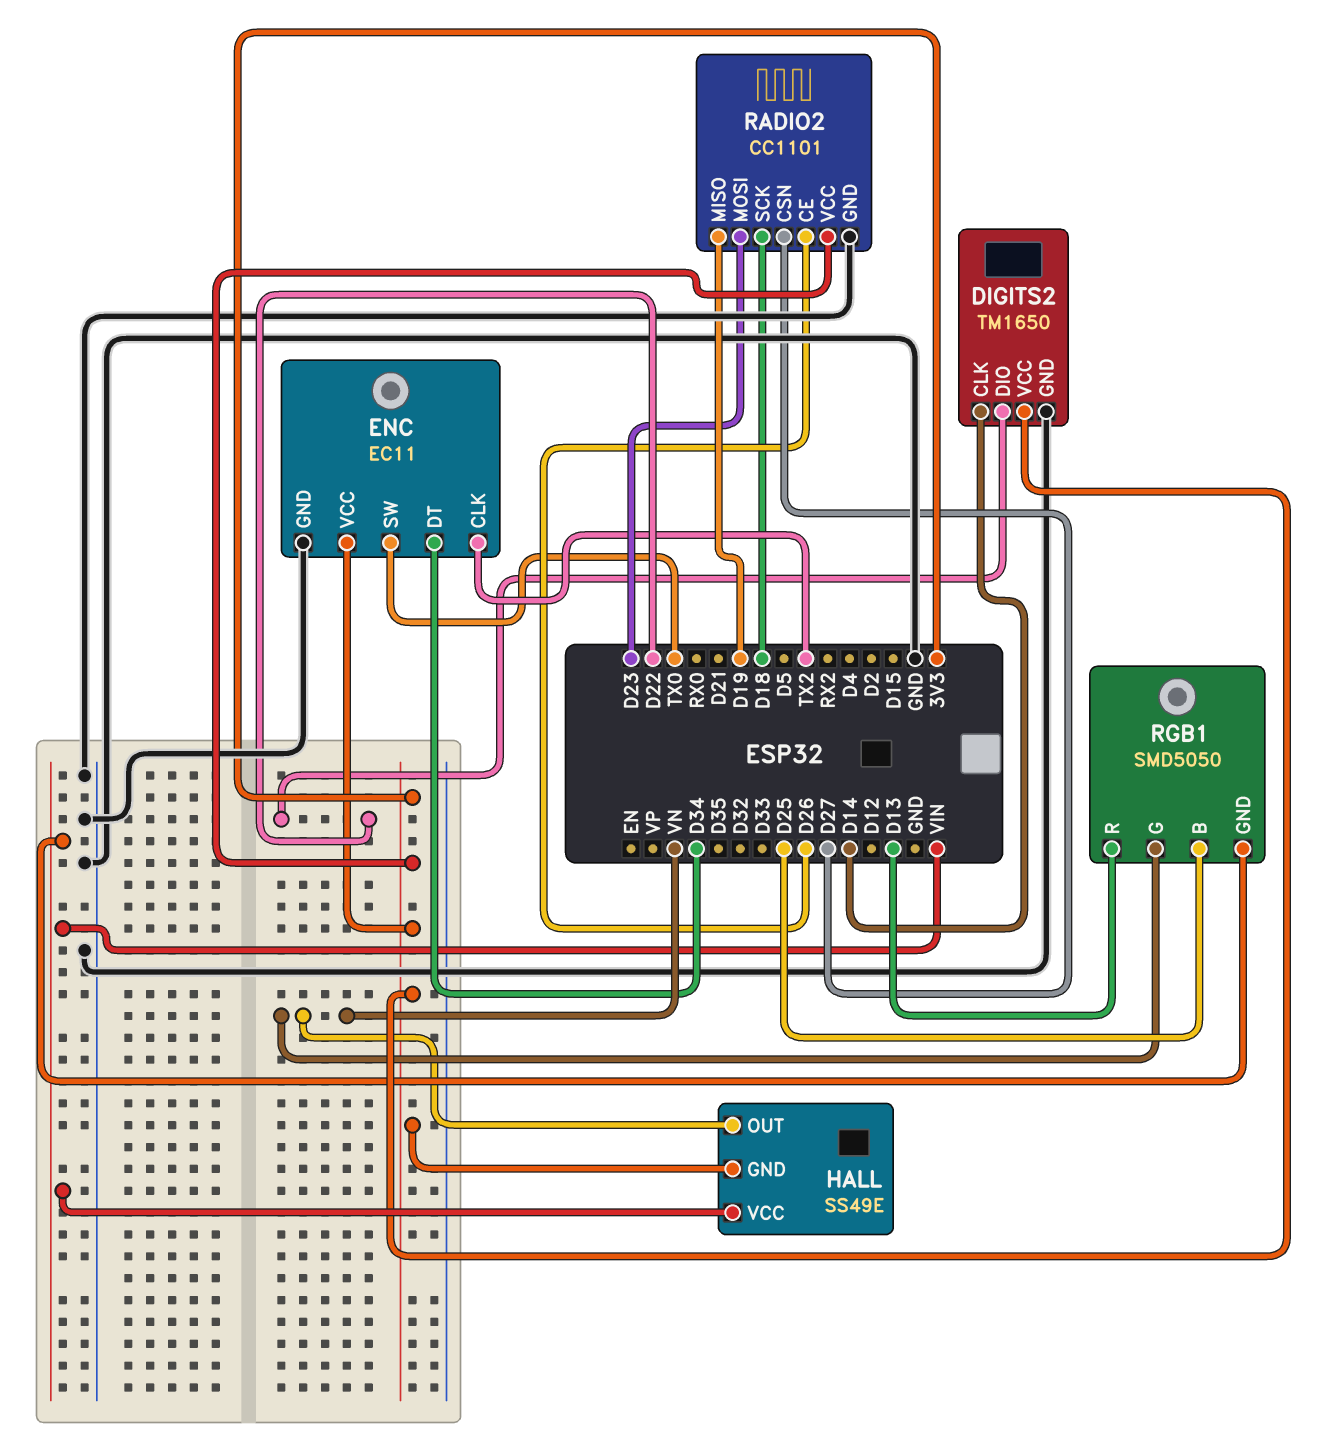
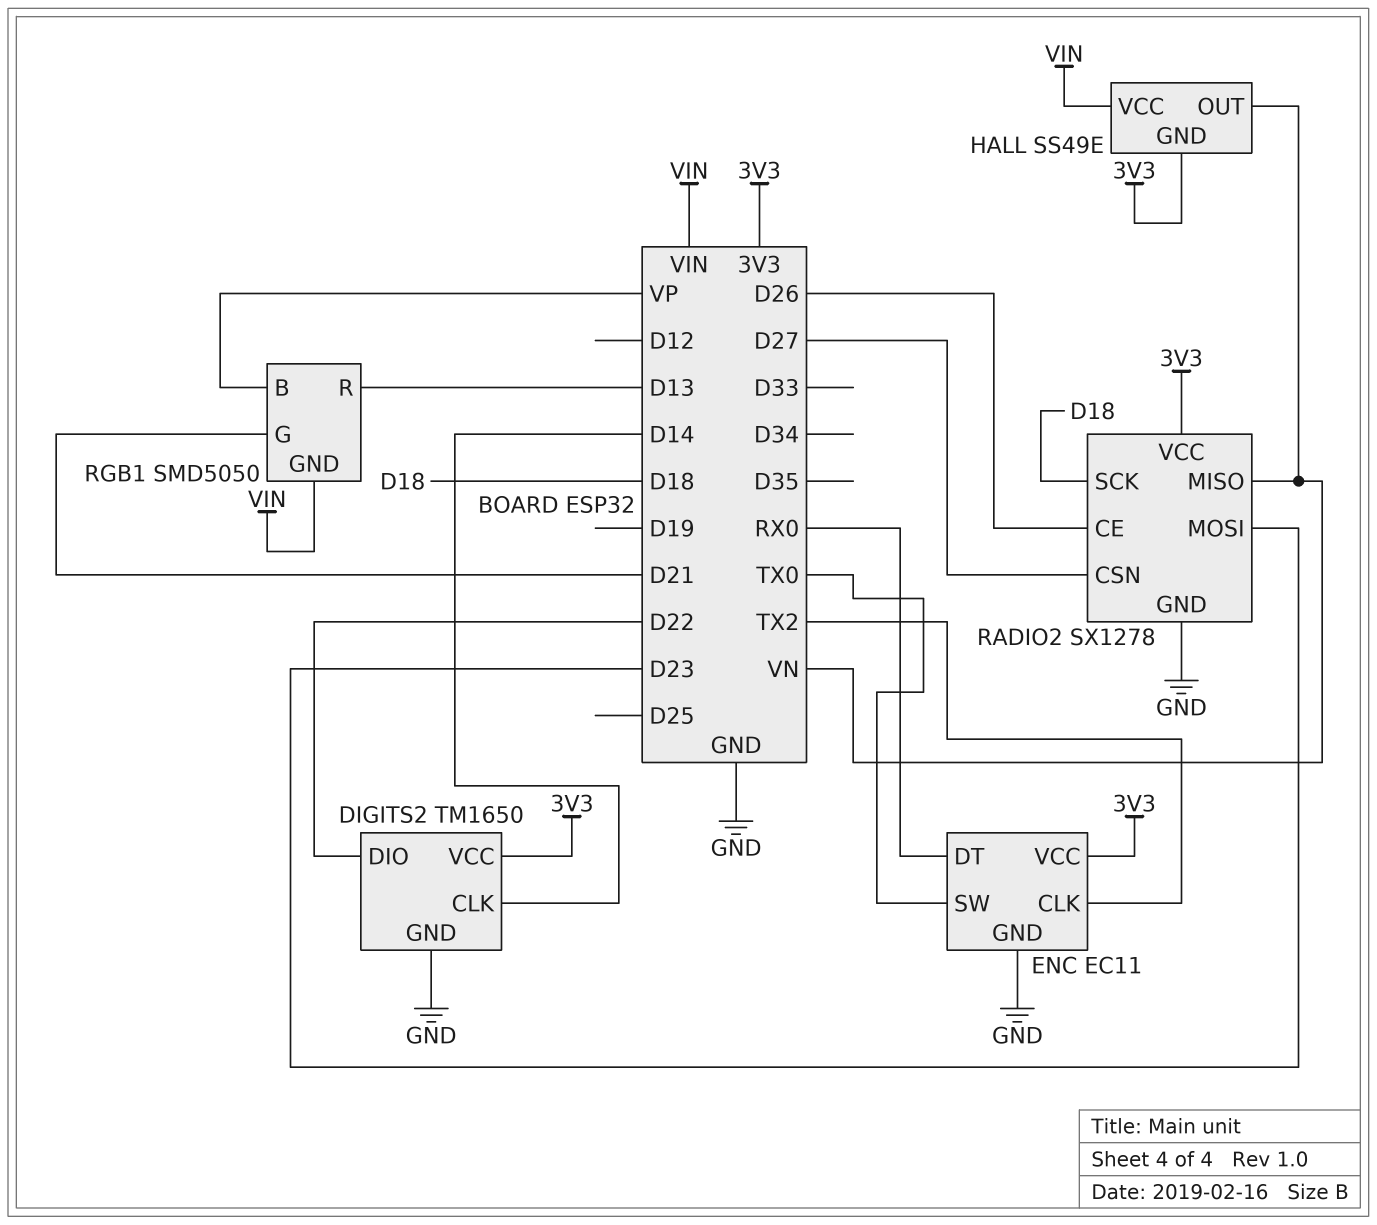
ENC pin DT: D34 -> RX0
RADIO2: CC1101 -> SX1278
RADIO2 pin MISO: D19 -> VN
RGB1 pin B: D25 -> VP
RGB1 pin G: VN -> D21

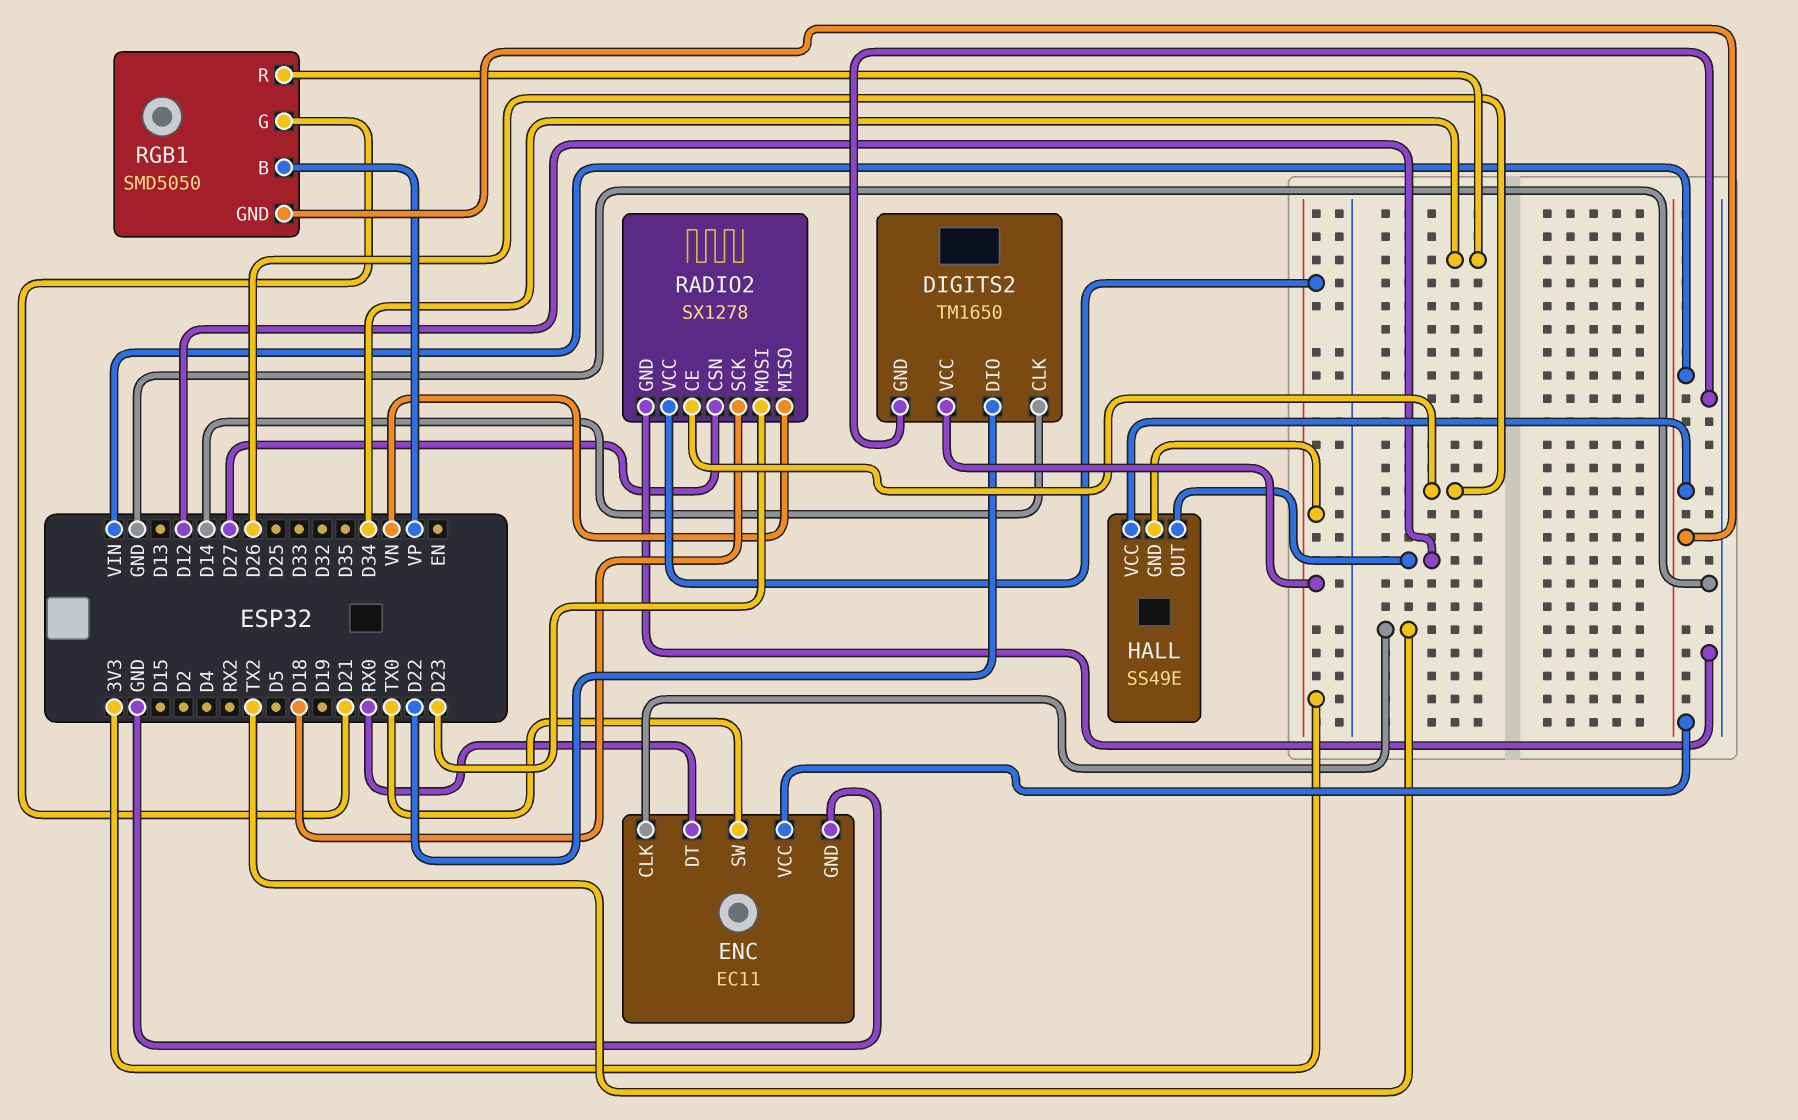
ENC pin VCC: 3V3 -> VIN
HALL pin OUT: VN -> D12
RGB1 pin R: D13 -> D34

